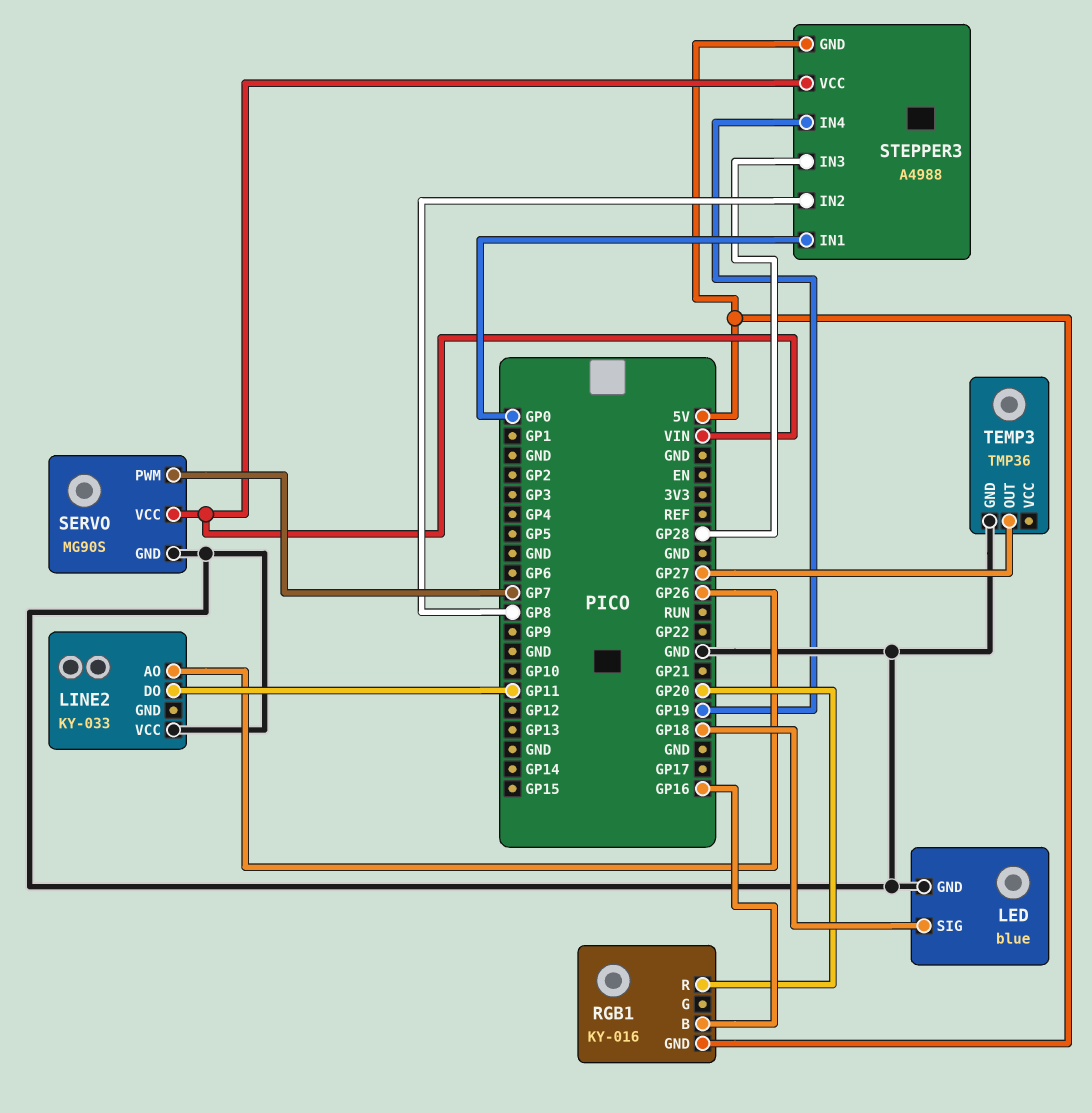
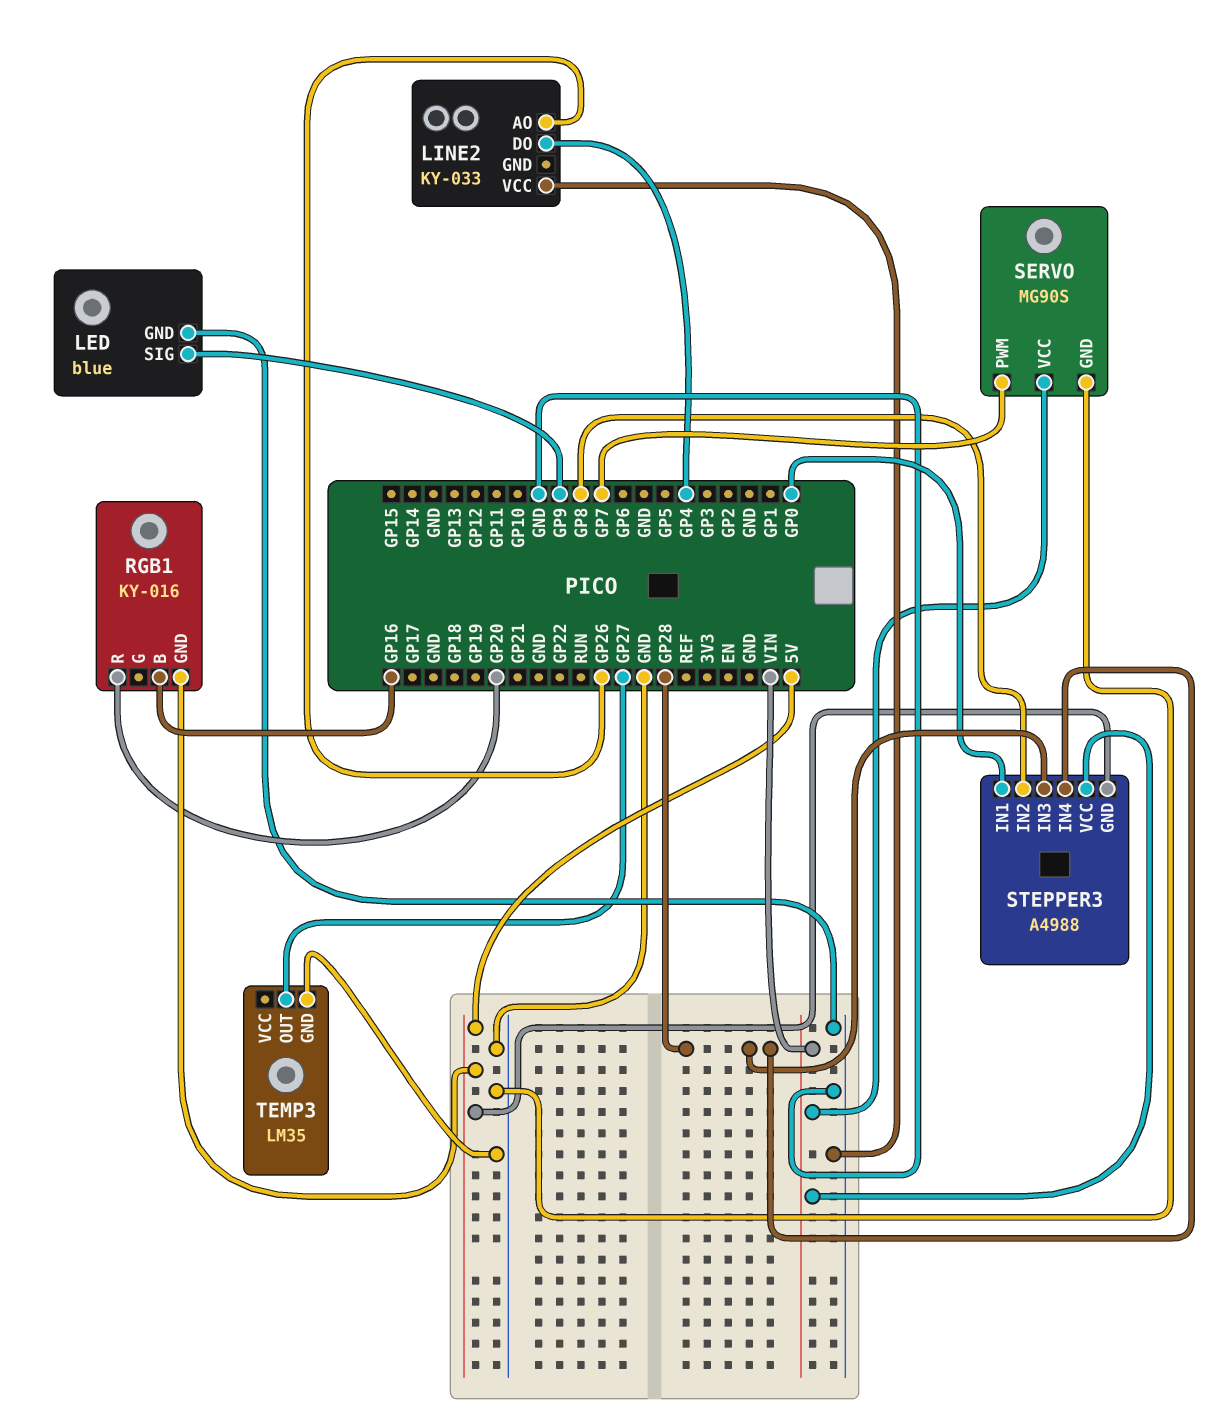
LED pin SIG: GP18 -> GP9
LINE2 pin DO: GP11 -> GP4
STEPPER3 pin IN4: GP19 -> GP28
TEMP3: TMP36 -> LM35

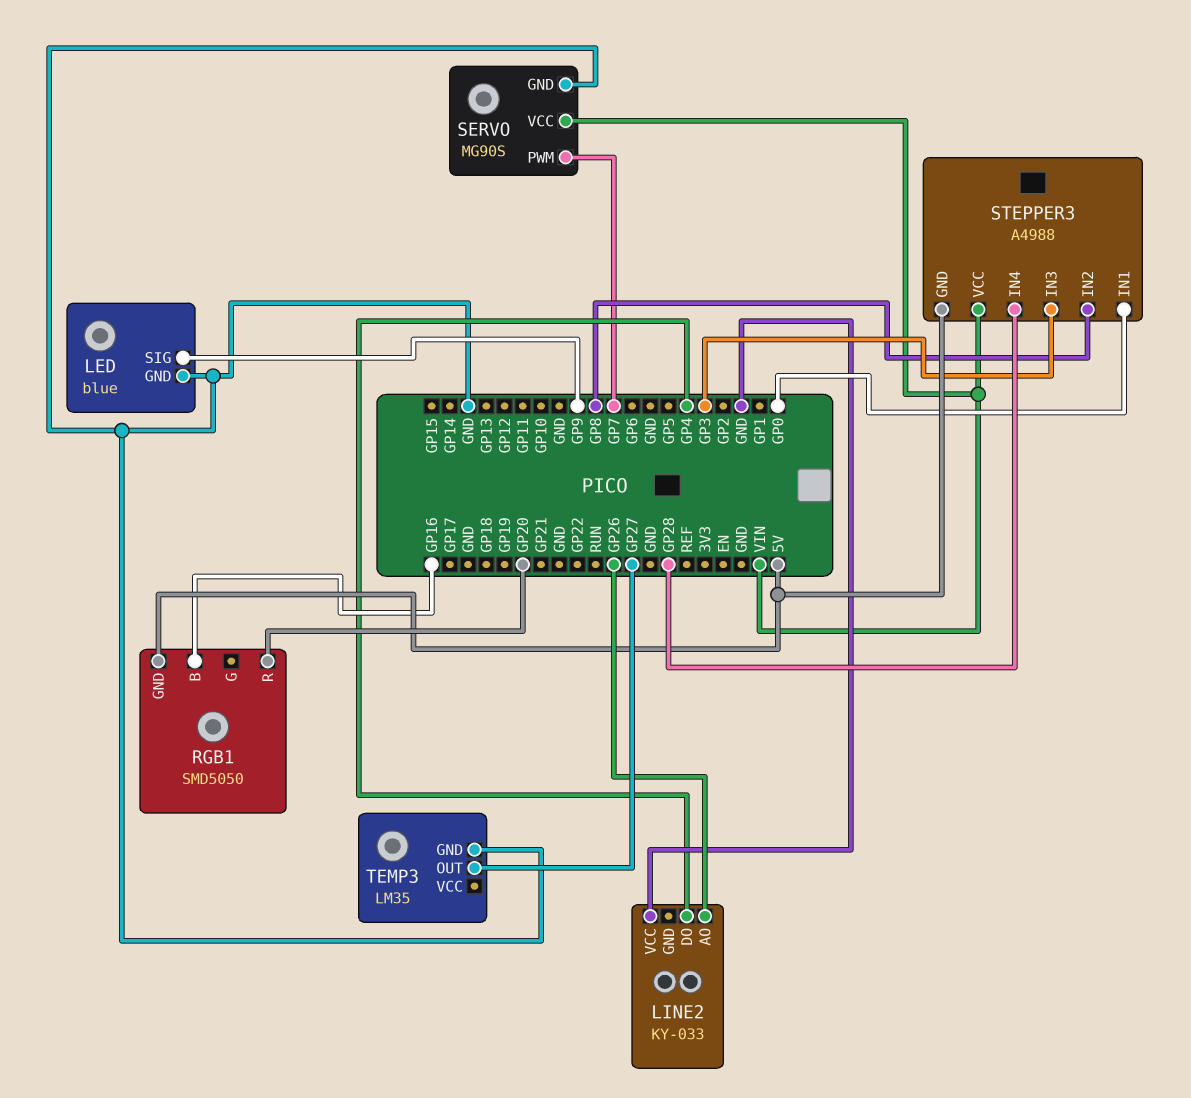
RGB1: KY-016 -> SMD5050
STEPPER3 pin IN3: GP28 -> GP3

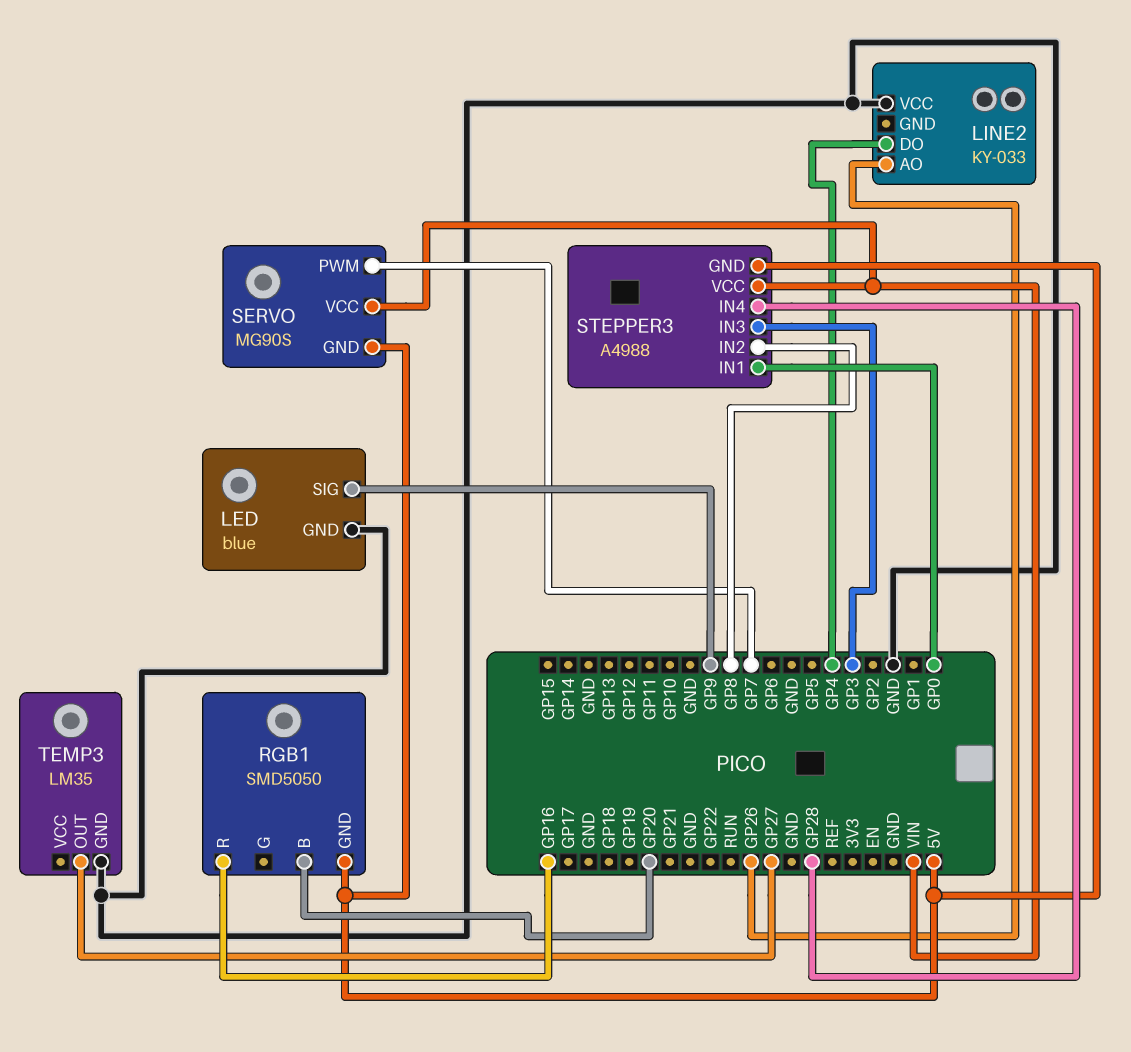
RGB1 pin B: GP16 -> GP20
RGB1 pin R: GP20 -> GP16
SERVO pin GND: GND -> 5V

